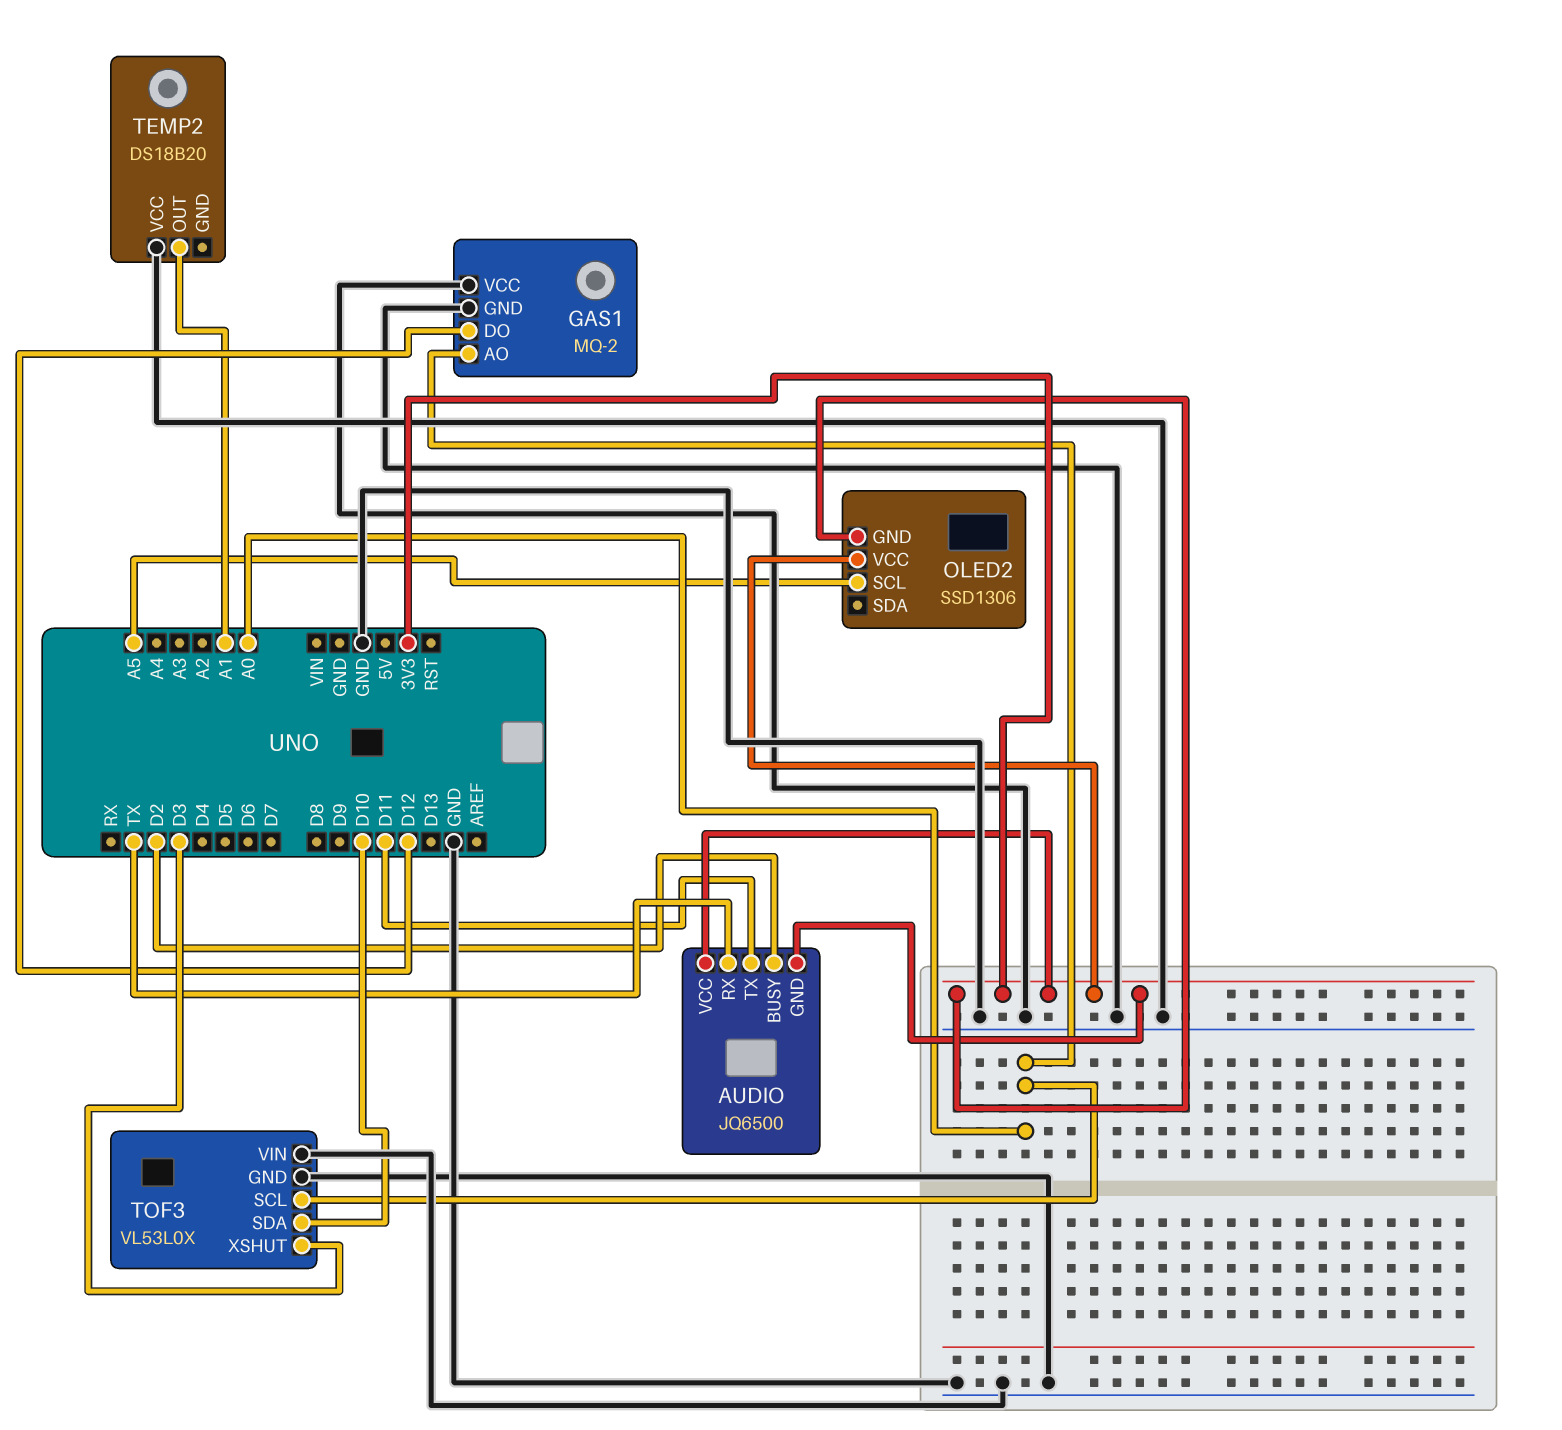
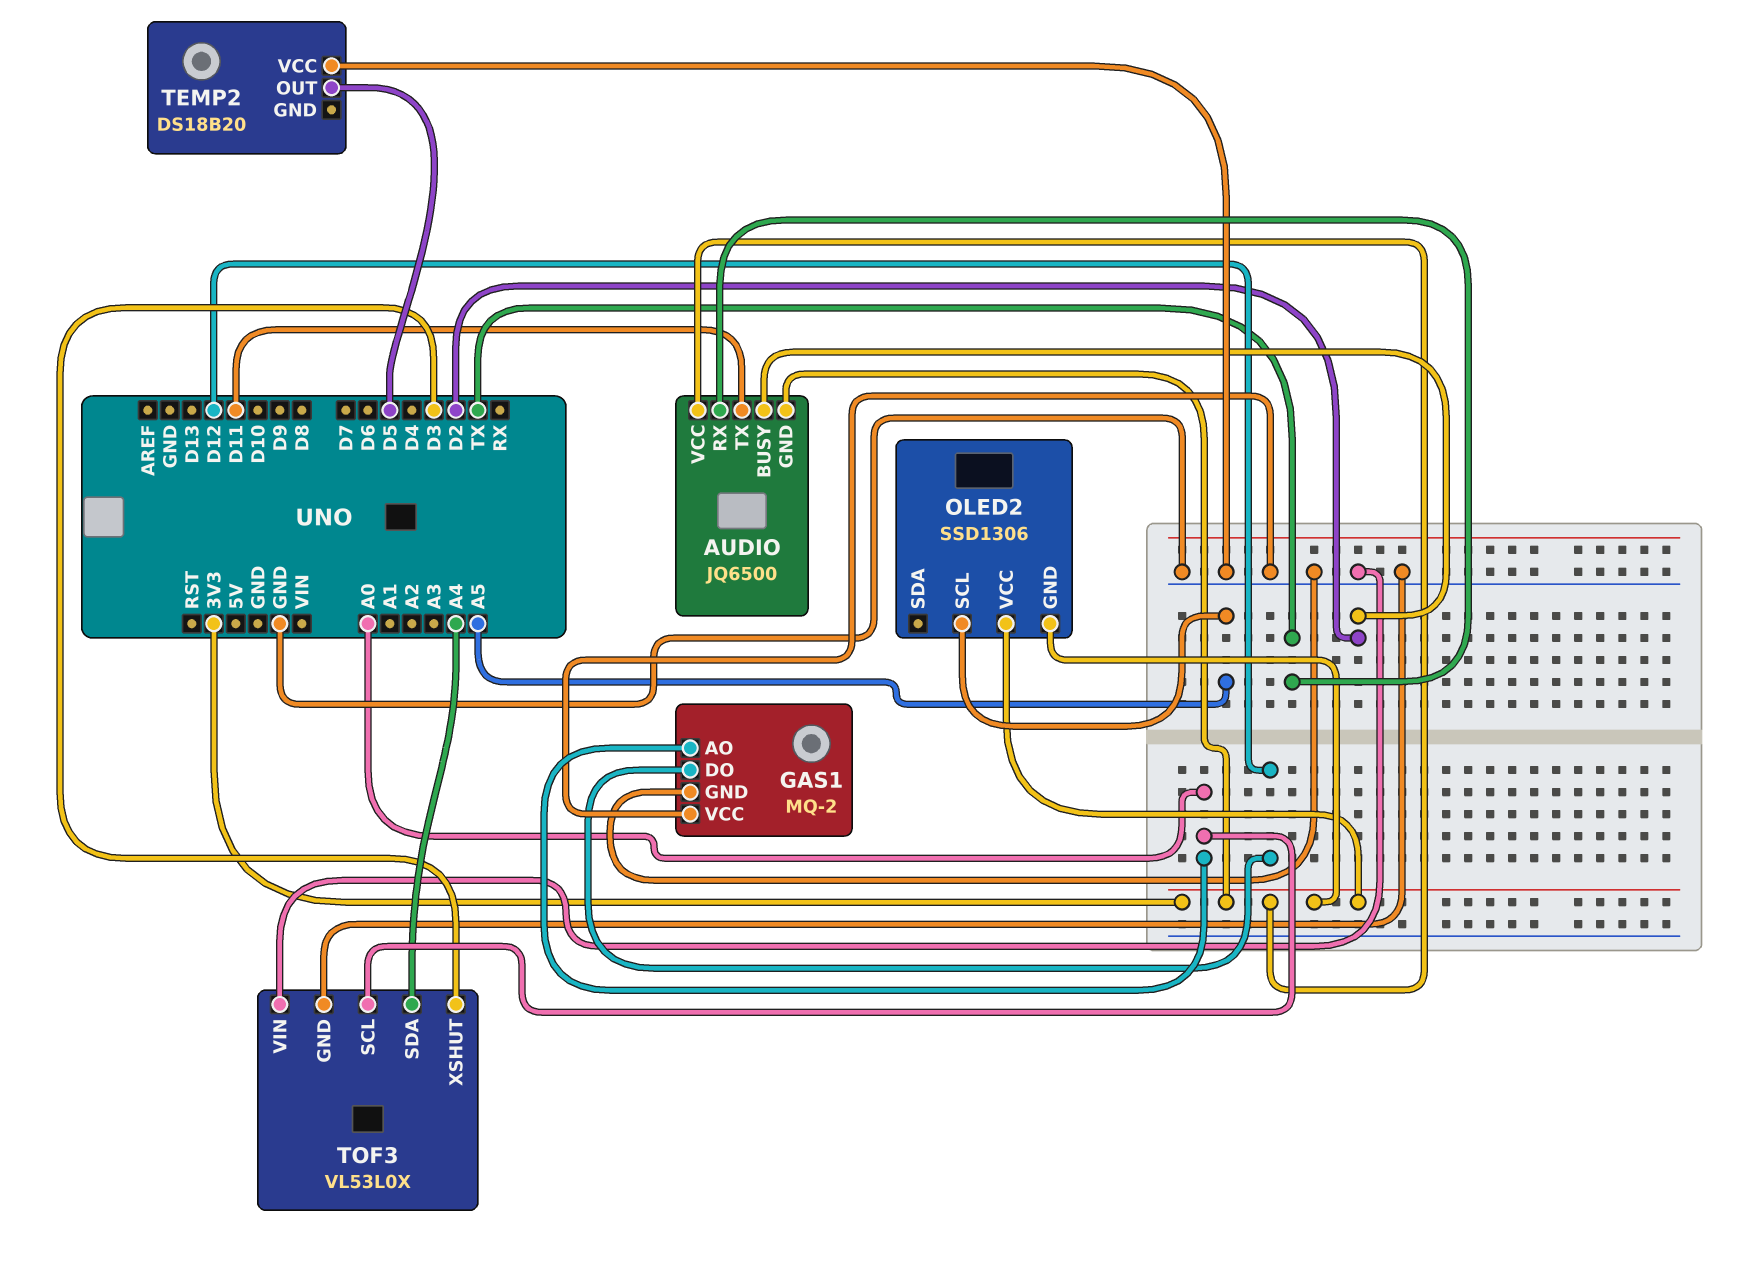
TEMP2 pin OUT: A1 -> D5
TOF3 pin SDA: D10 -> A4

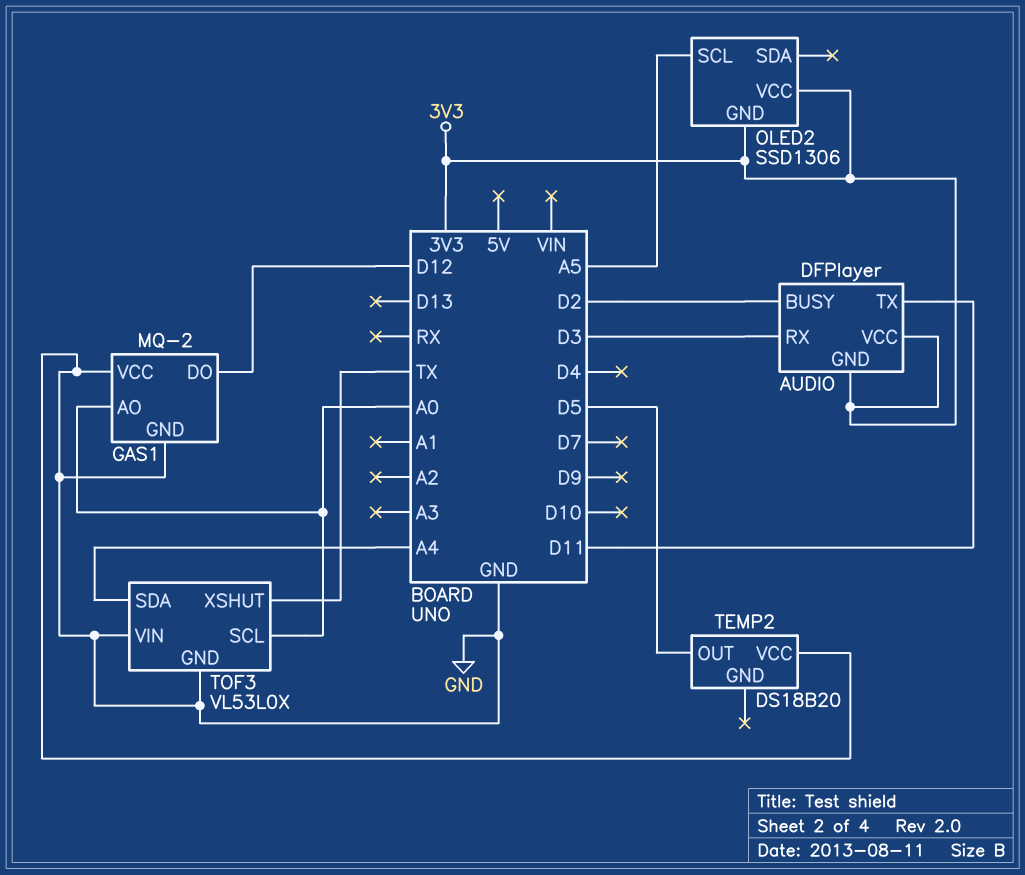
AUDIO: JQ6500 -> DFPlayer
AUDIO pin RX: TX -> D3
TOF3 pin XSHUT: D3 -> TX

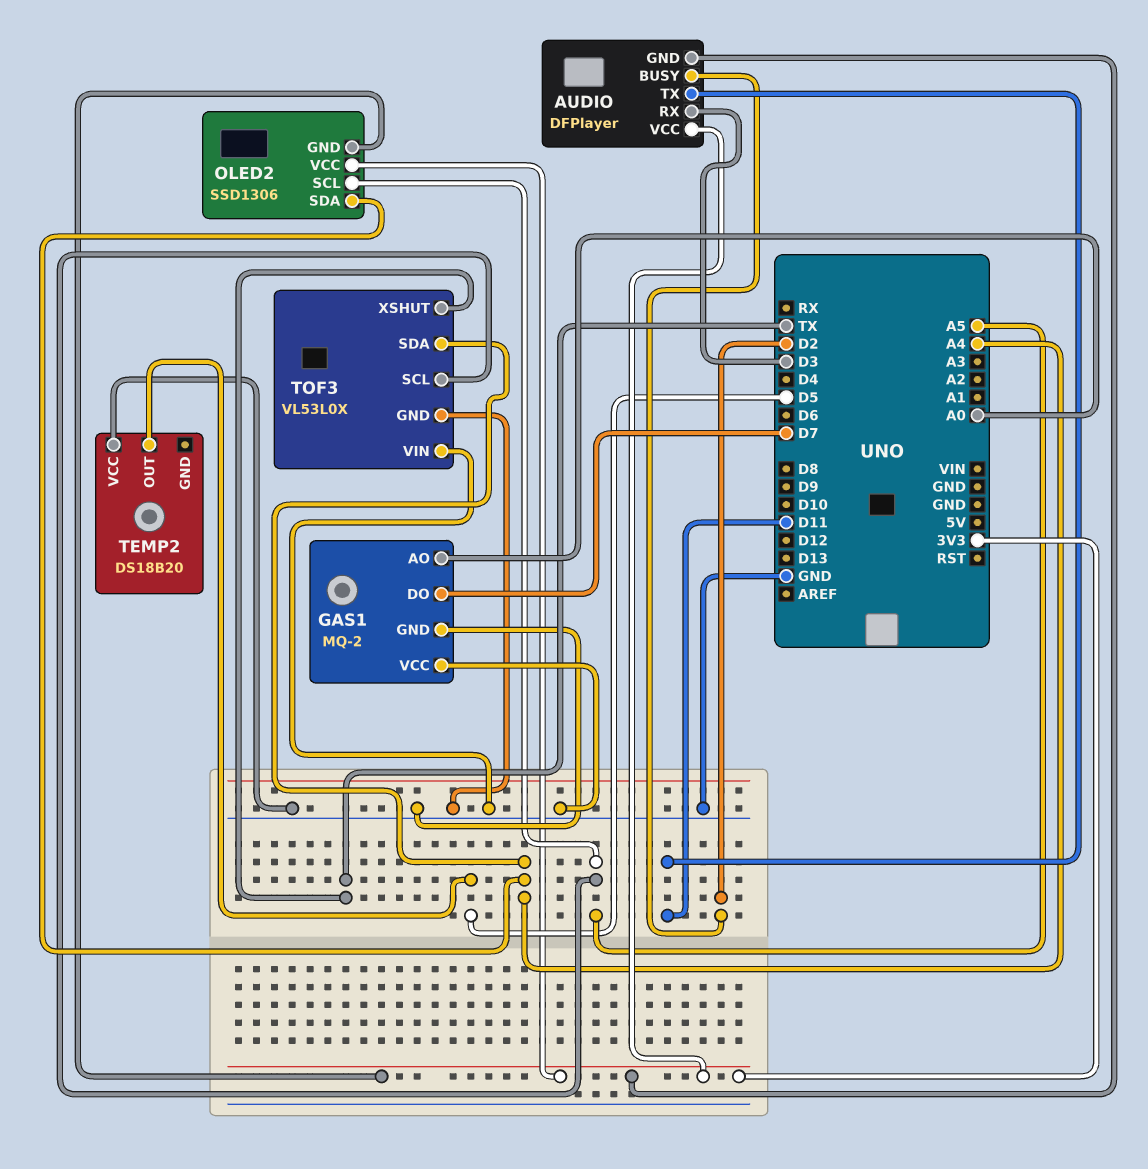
GAS1 pin DO: D12 -> D7
OLED2 pin SDA: none -> A4
TOF3 pin SCL: A0 -> A5

